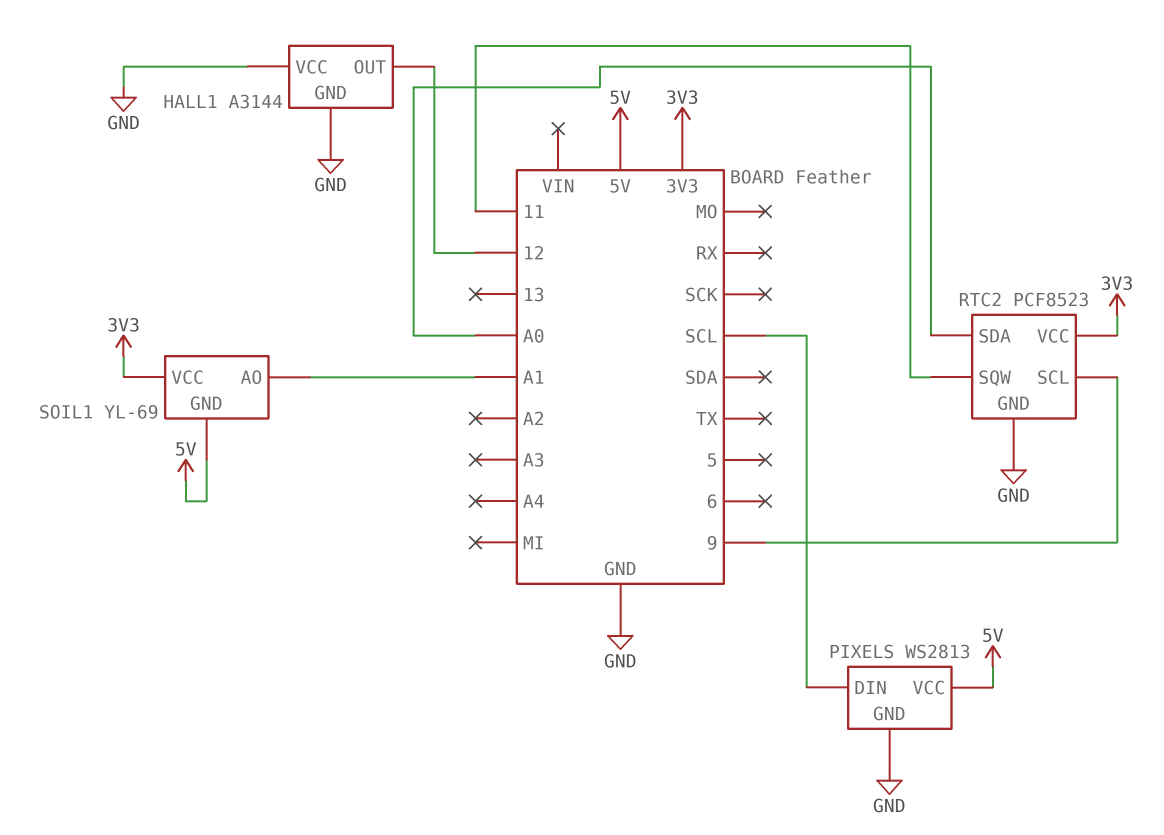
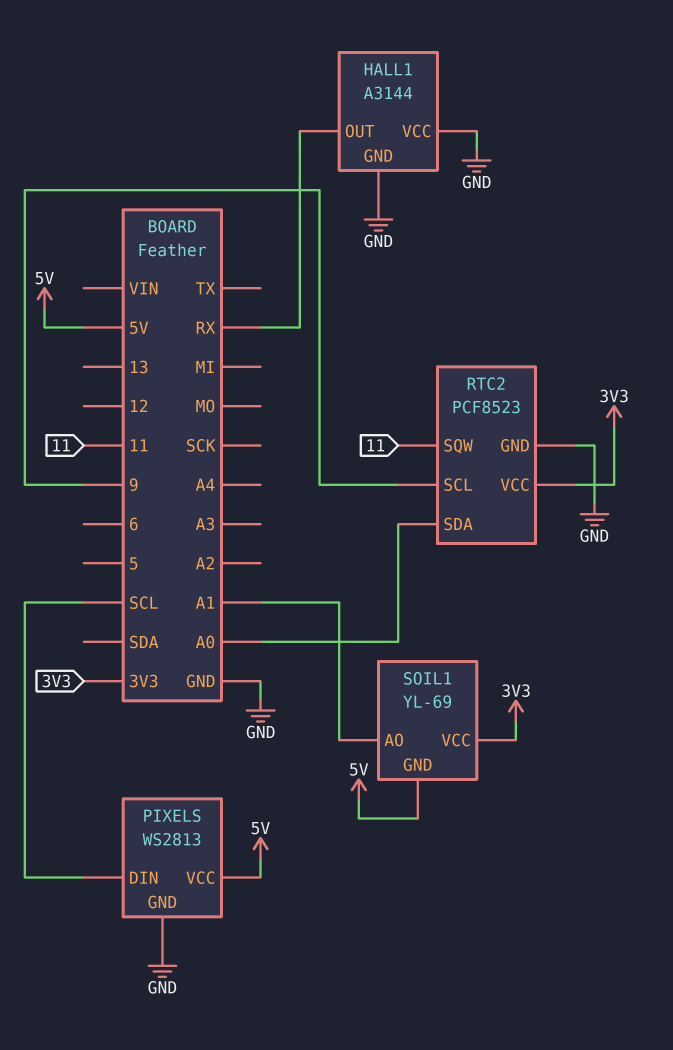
HALL1 pin OUT: 12 -> RX

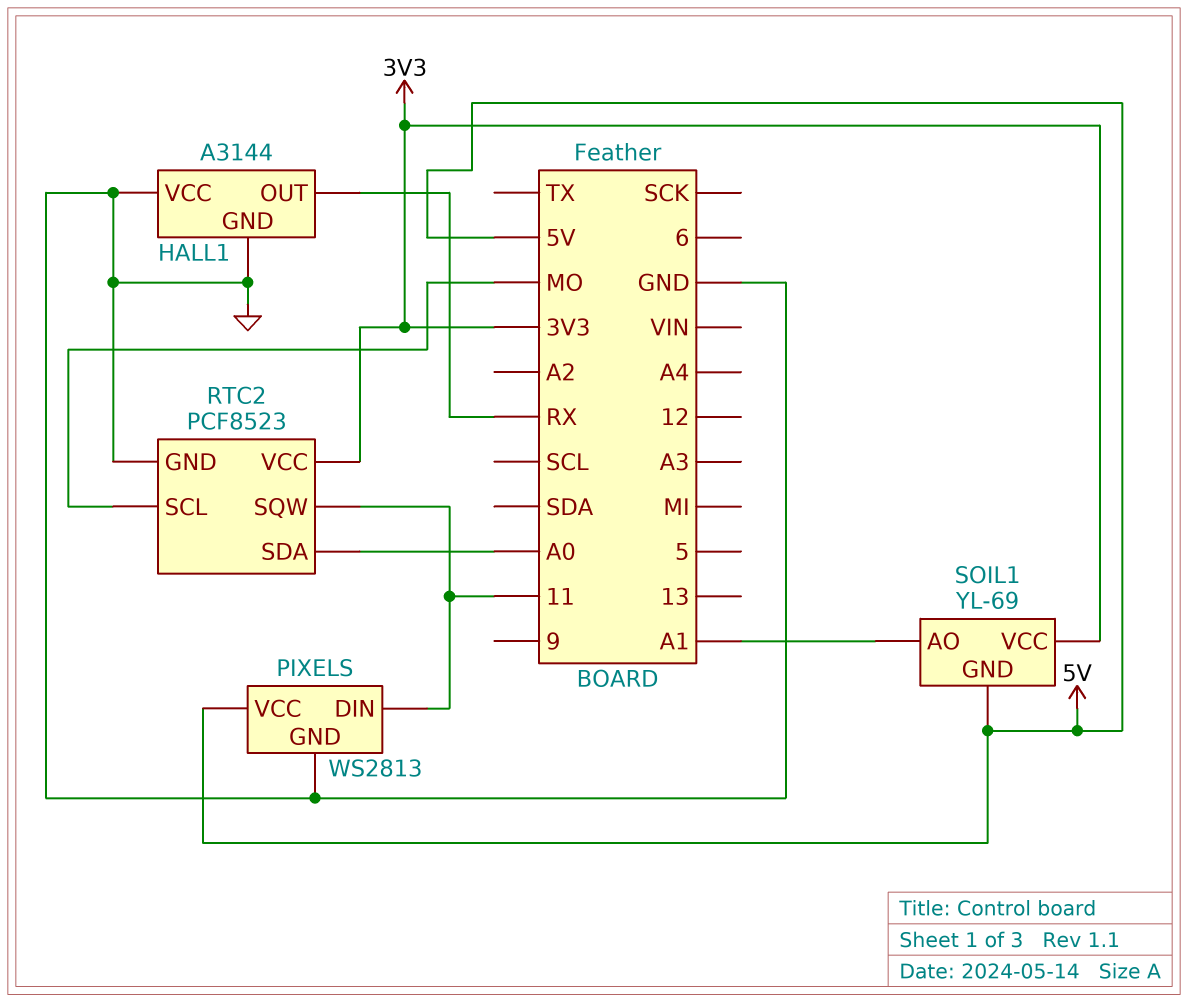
PIXELS pin DIN: SCL -> 11
RTC2 pin SCL: 9 -> MO

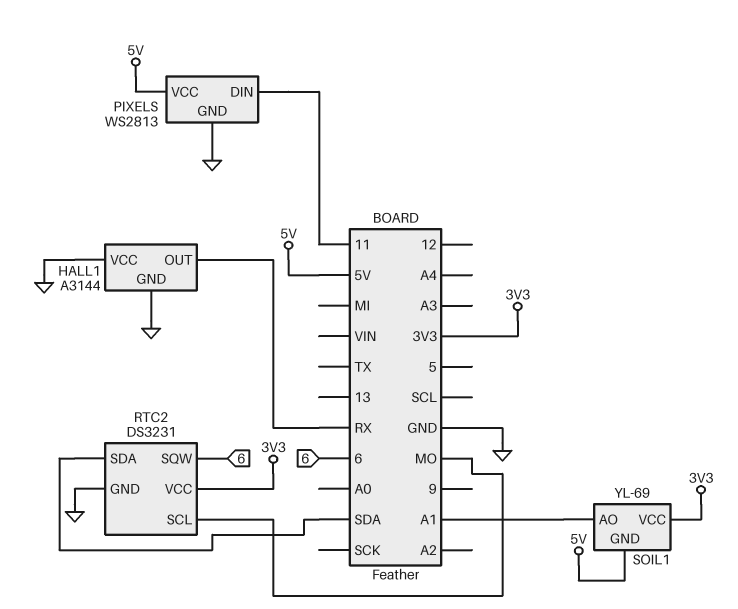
RTC2: PCF8523 -> DS3231
RTC2 pin SDA: A0 -> SDA
RTC2 pin SQW: 11 -> 6

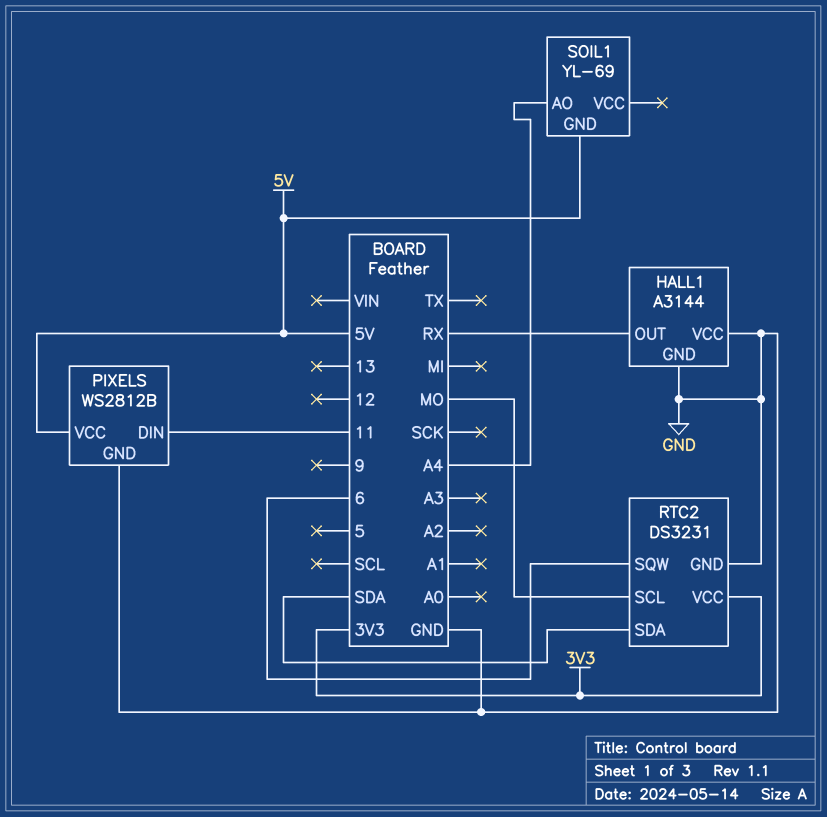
PIXELS: WS2813 -> WS2812B
SOIL1 pin AO: A1 -> A4
SOIL1 pin VCC: 3V3 -> none

